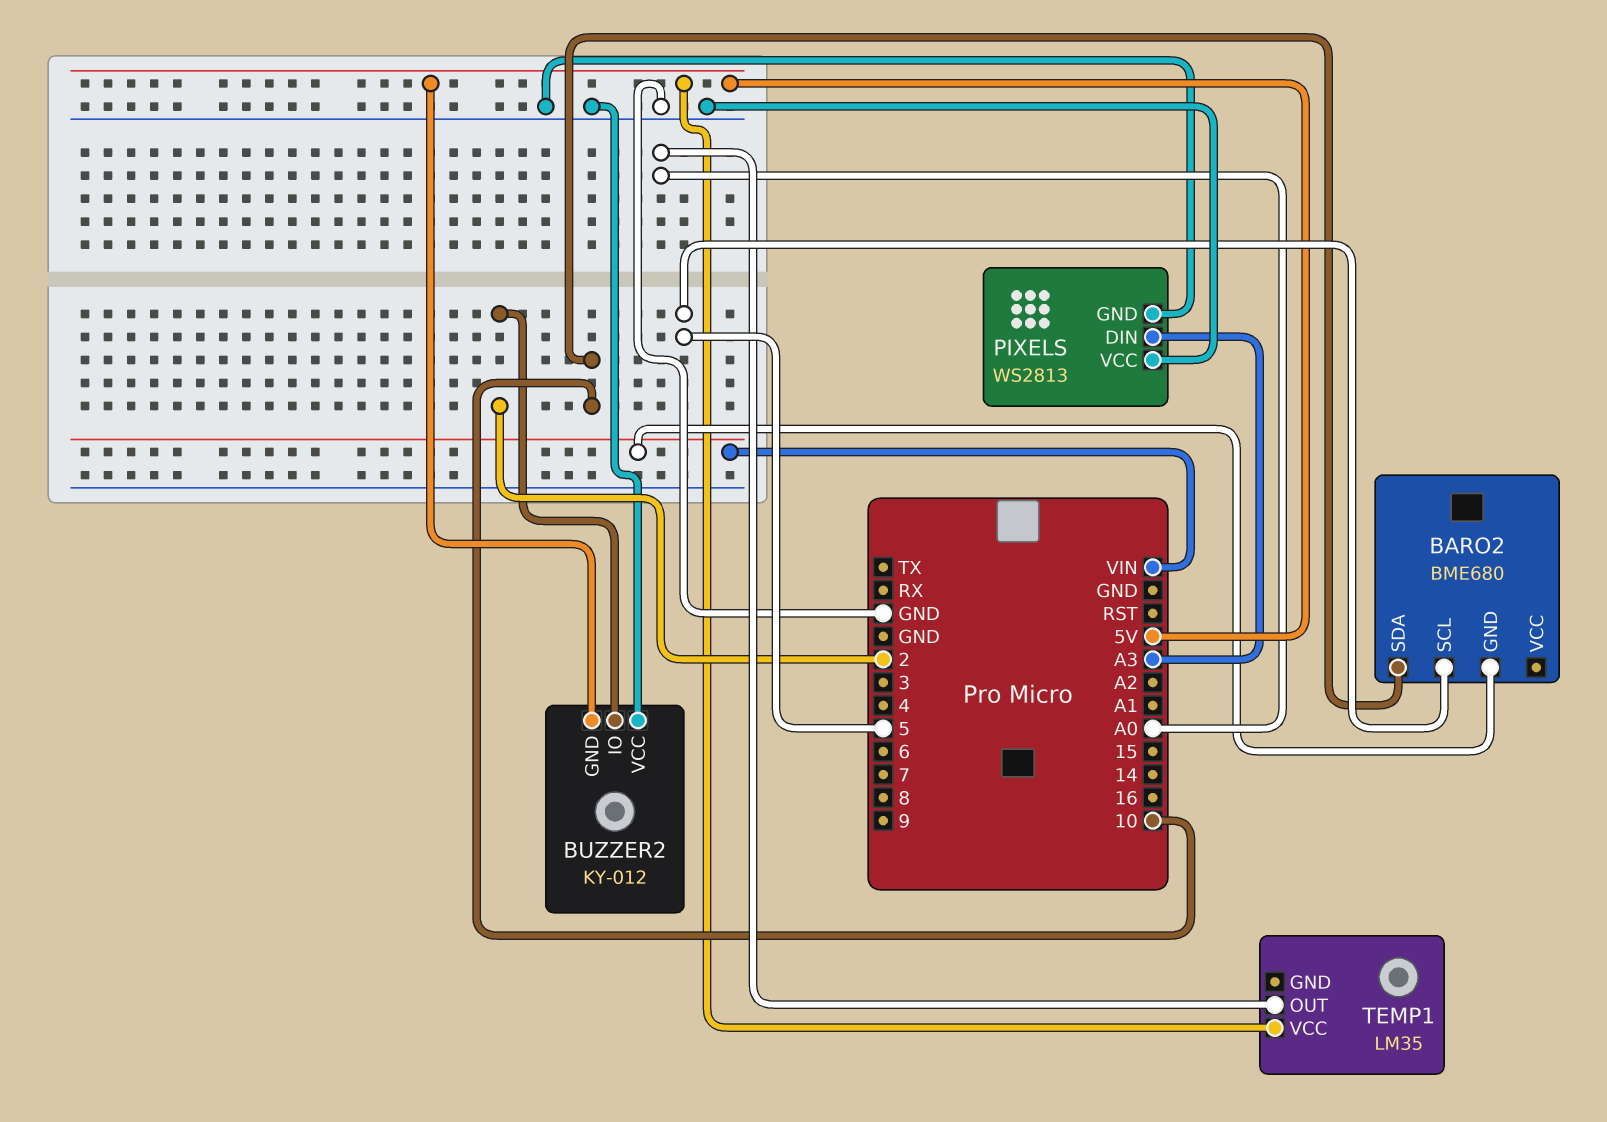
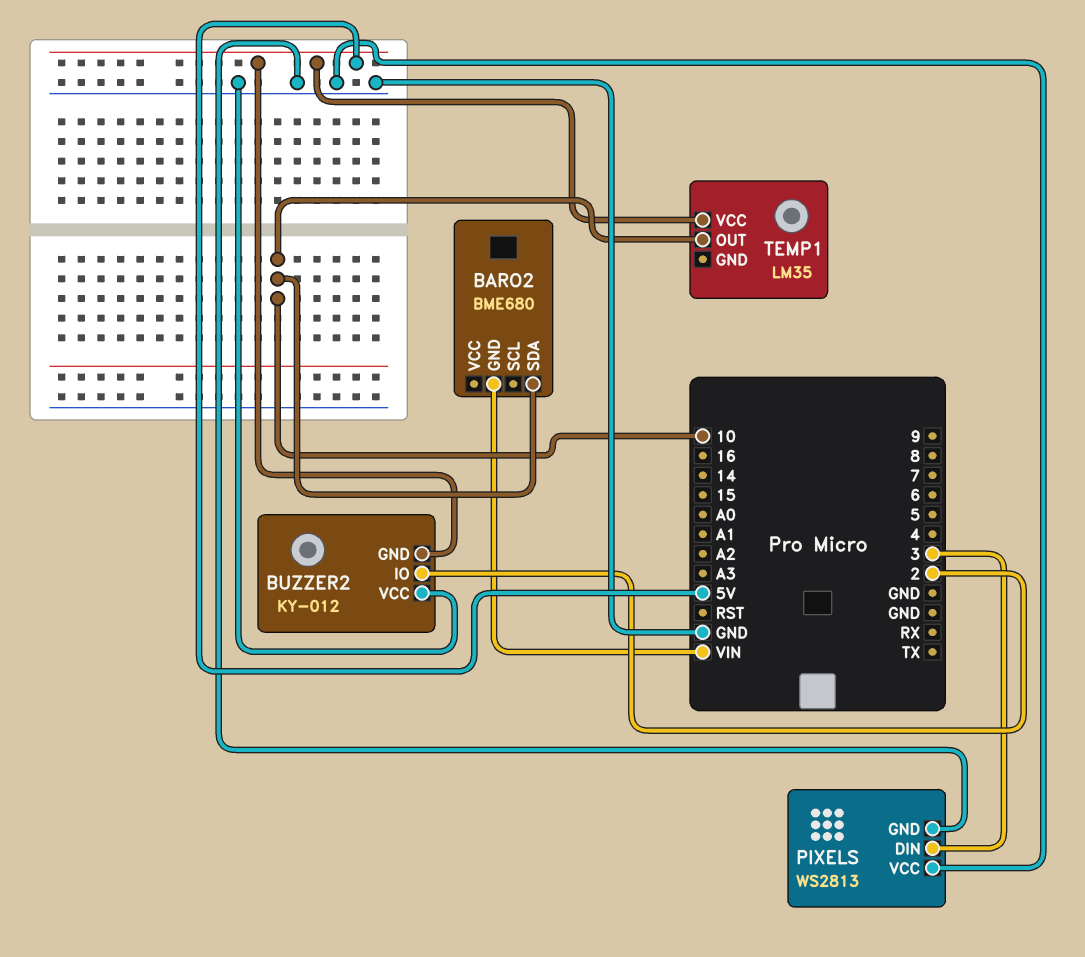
BARO2 pin SCL: 5 -> none
PIXELS pin DIN: A3 -> 3
TEMP1 pin OUT: A0 -> 10

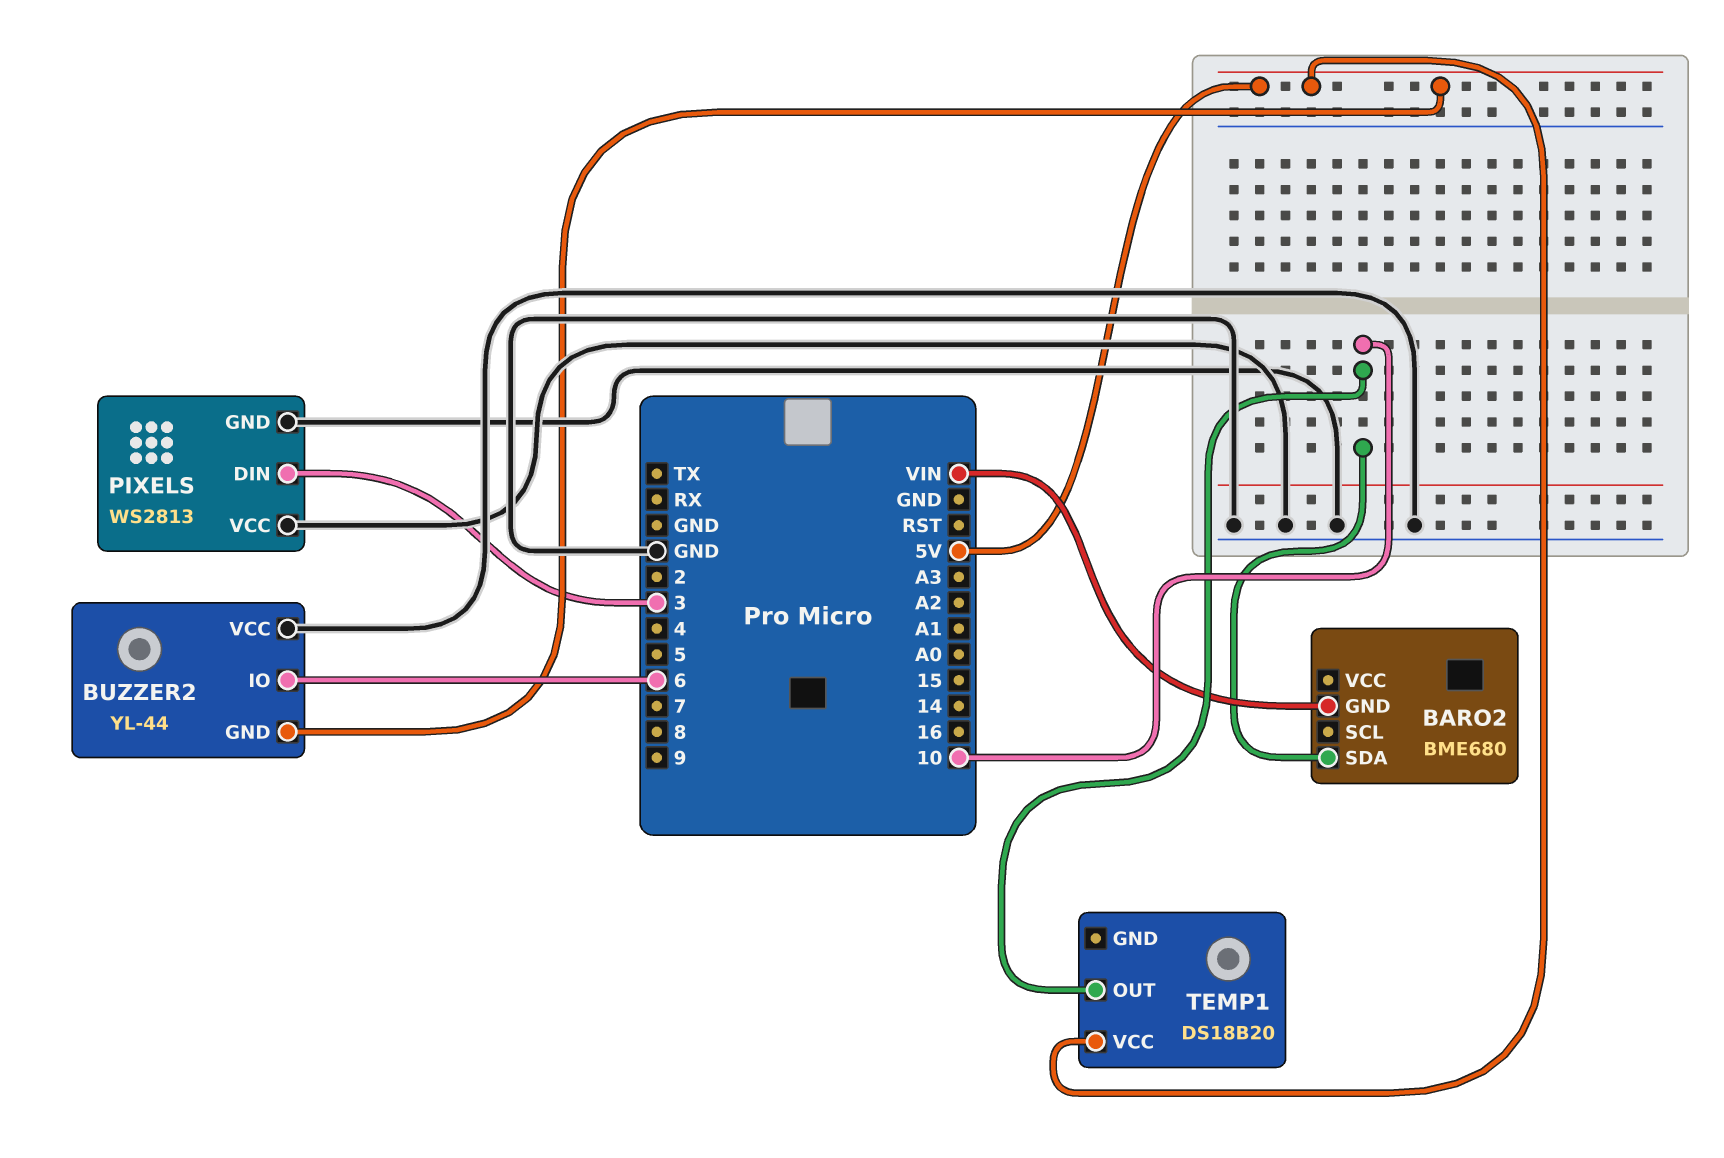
BUZZER2: KY-012 -> YL-44
BUZZER2 pin IO: 2 -> 6
TEMP1: LM35 -> DS18B20

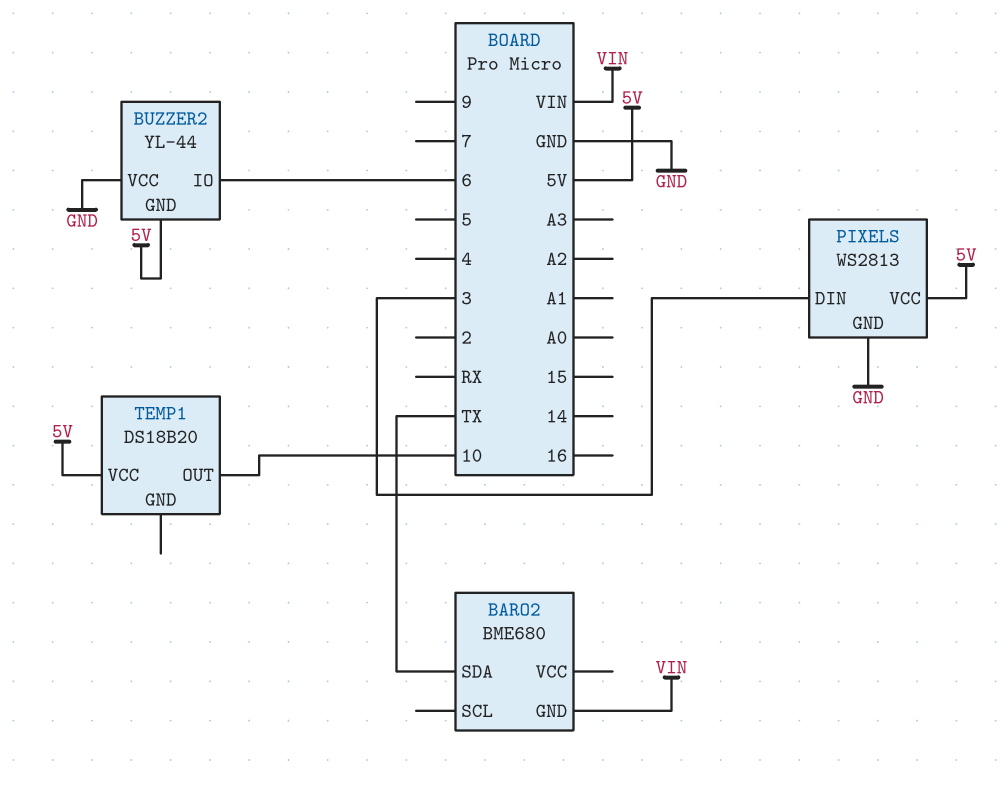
BARO2 pin SDA: 10 -> TX
PIXELS pin VCC: GND -> 5V

